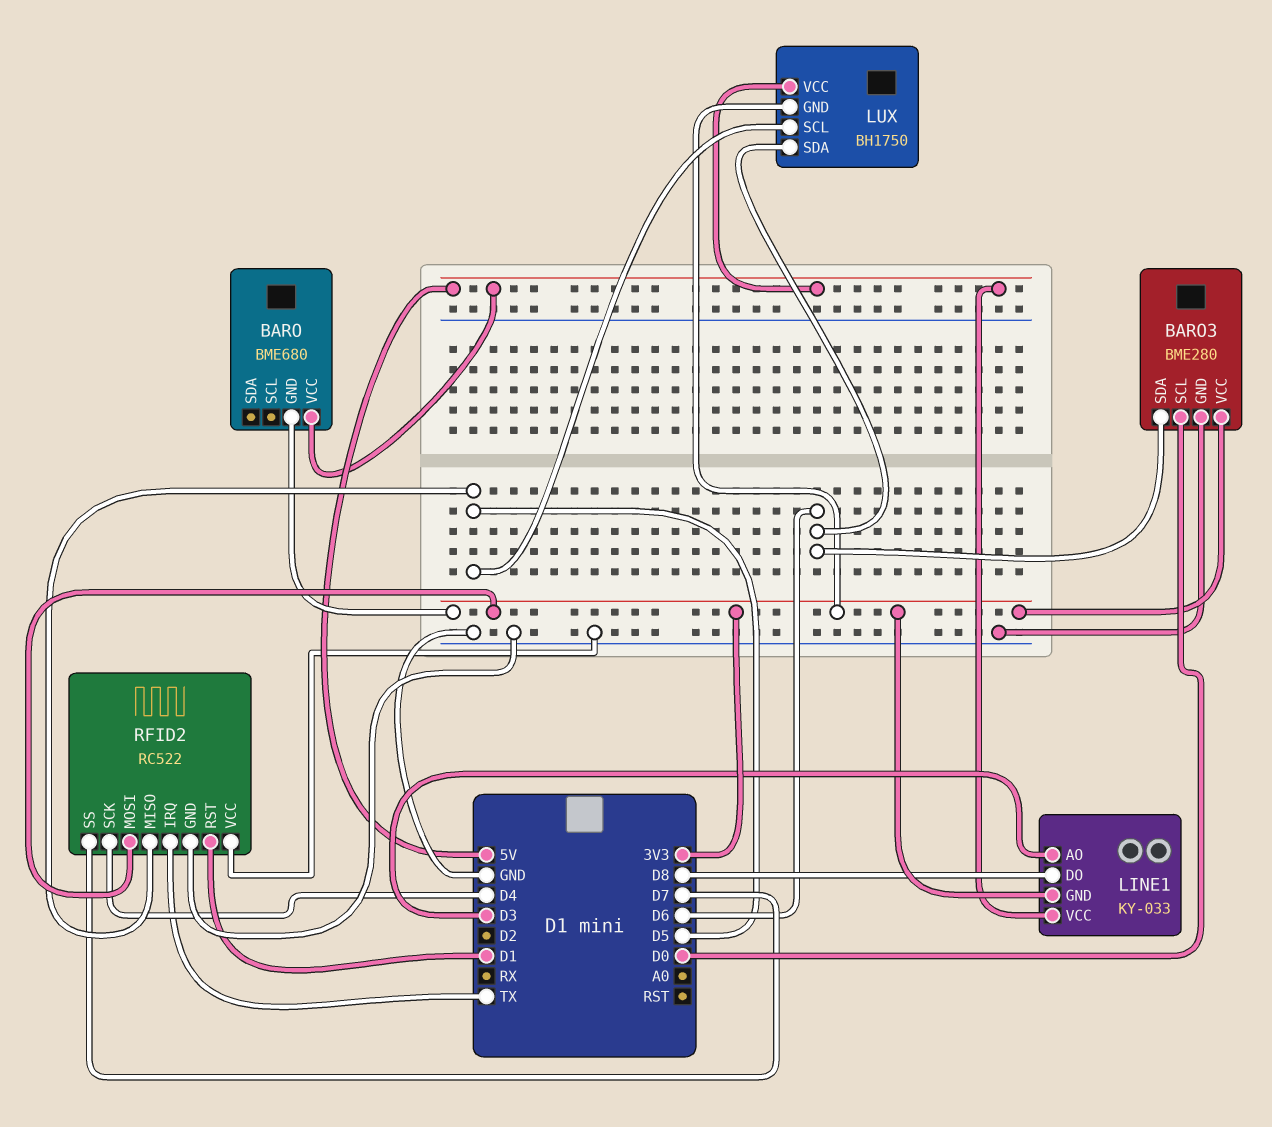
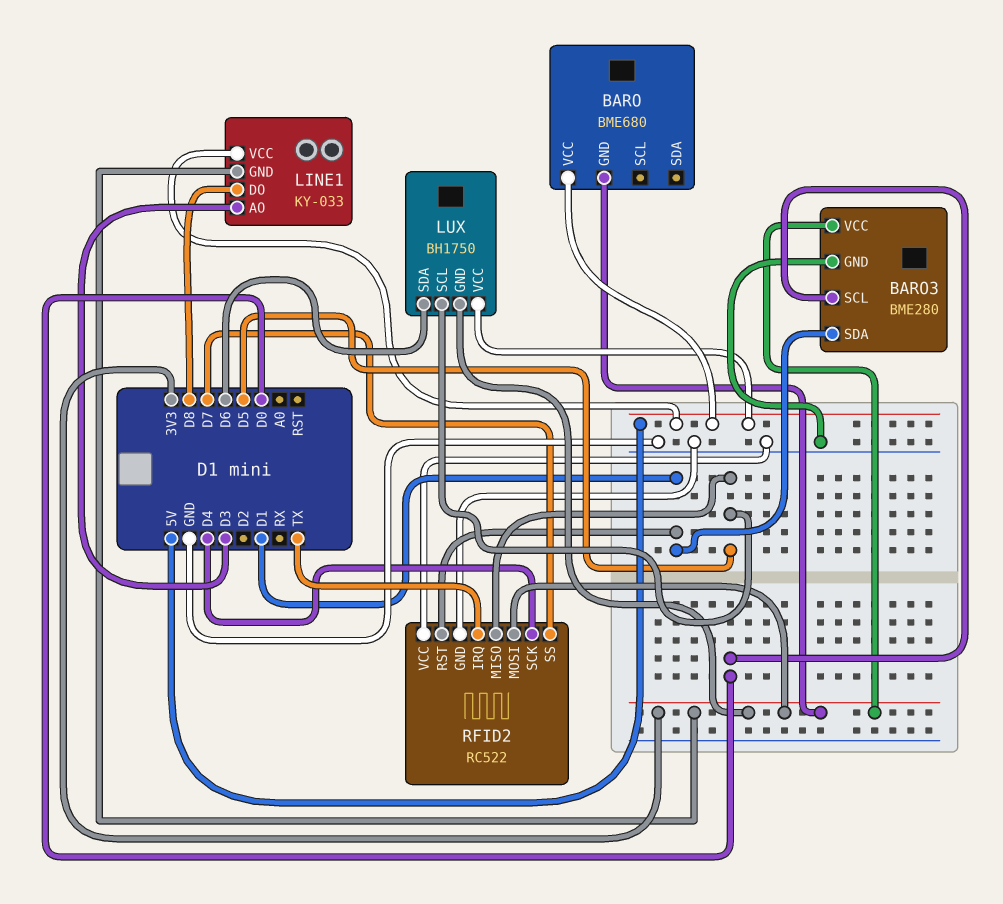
BARO3 pin SDA: D6 -> D1

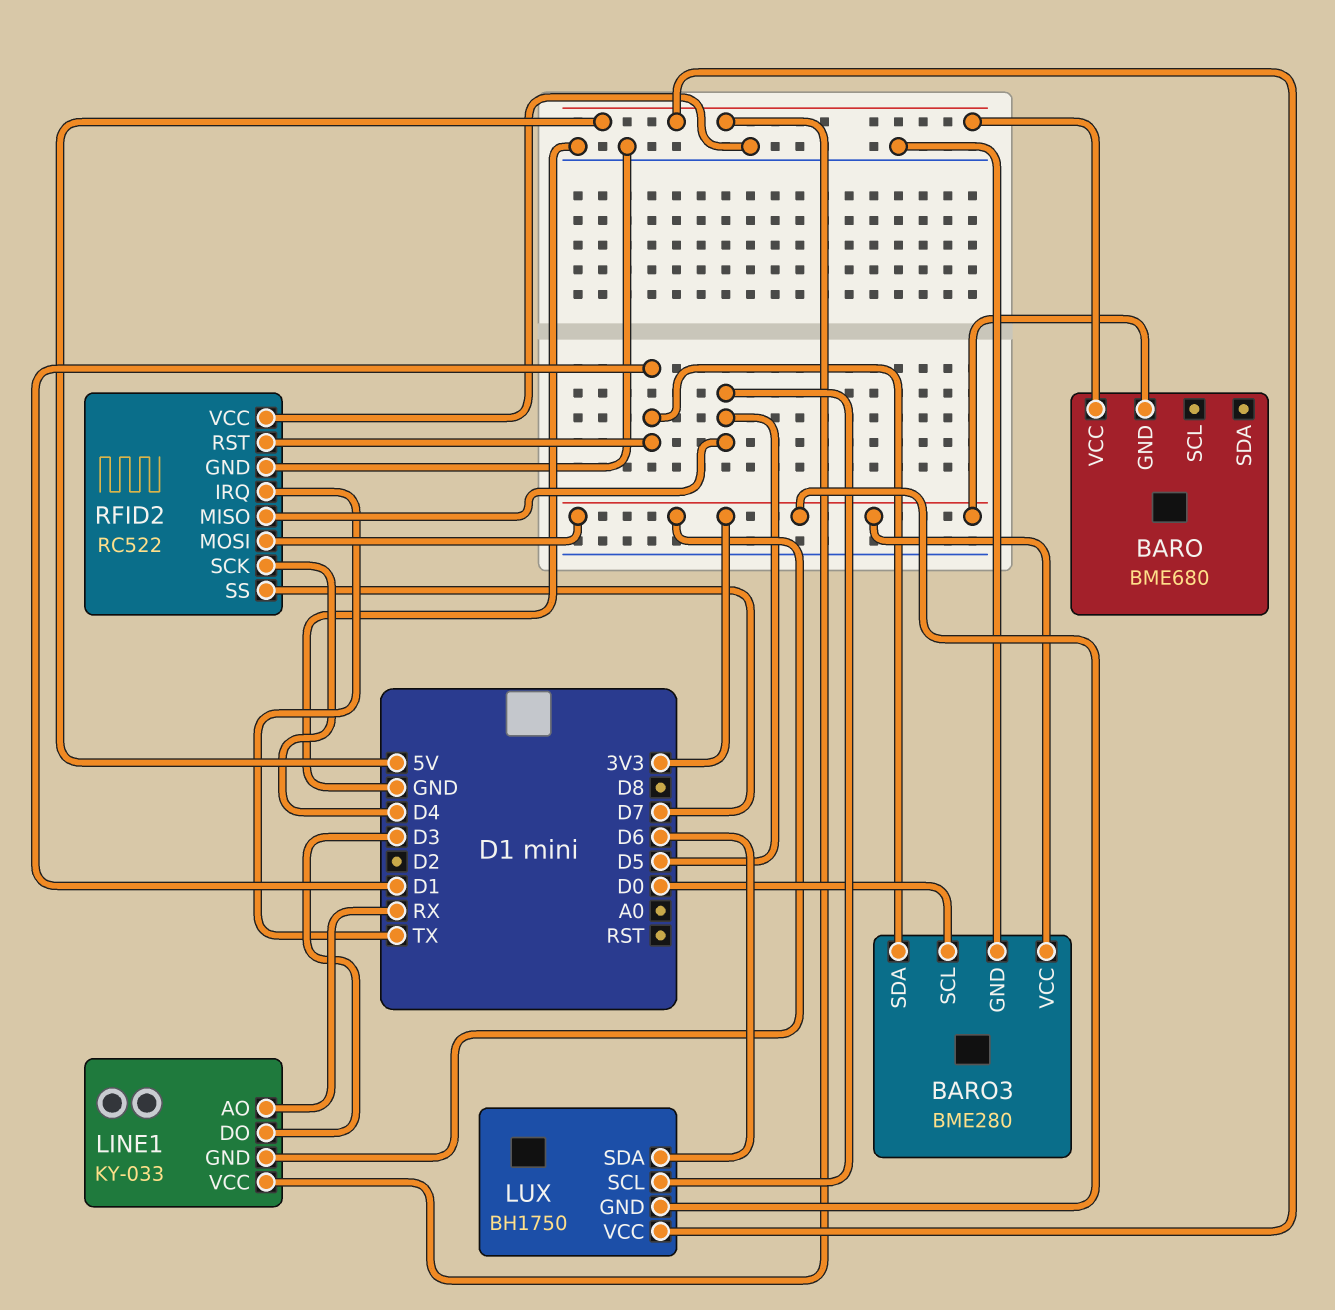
LINE1 pin AO: D3 -> RX
LINE1 pin DO: D8 -> D3

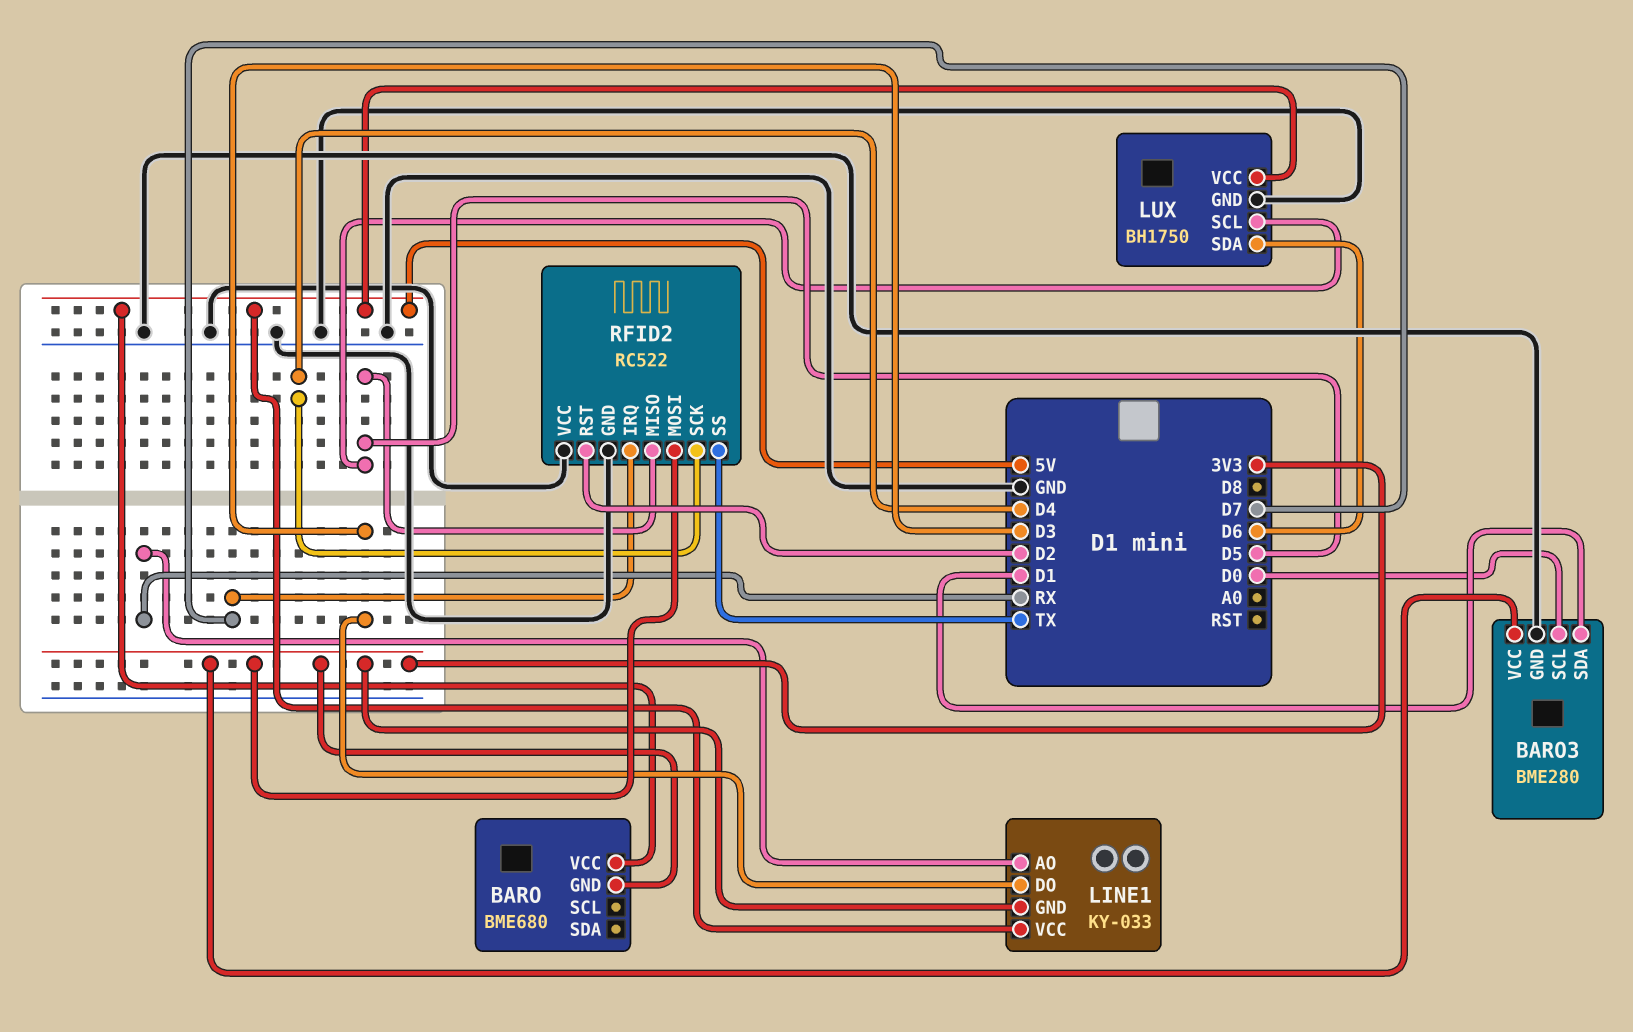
LUX pin GND: 3V3 -> GND
RFID2 pin IRQ: TX -> D7
RFID2 pin RST: D1 -> D2
RFID2 pin SS: D7 -> TX

